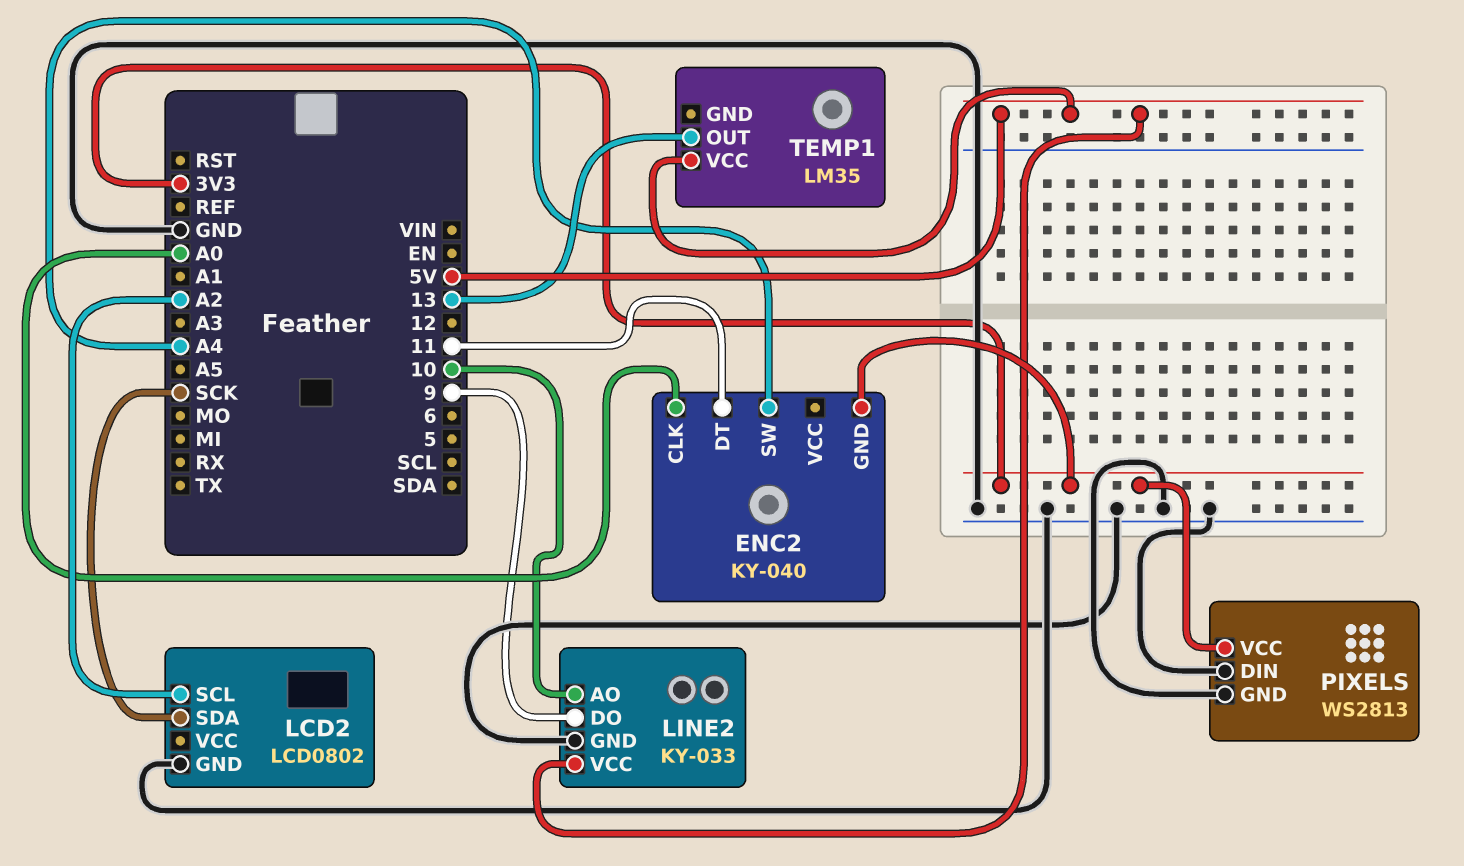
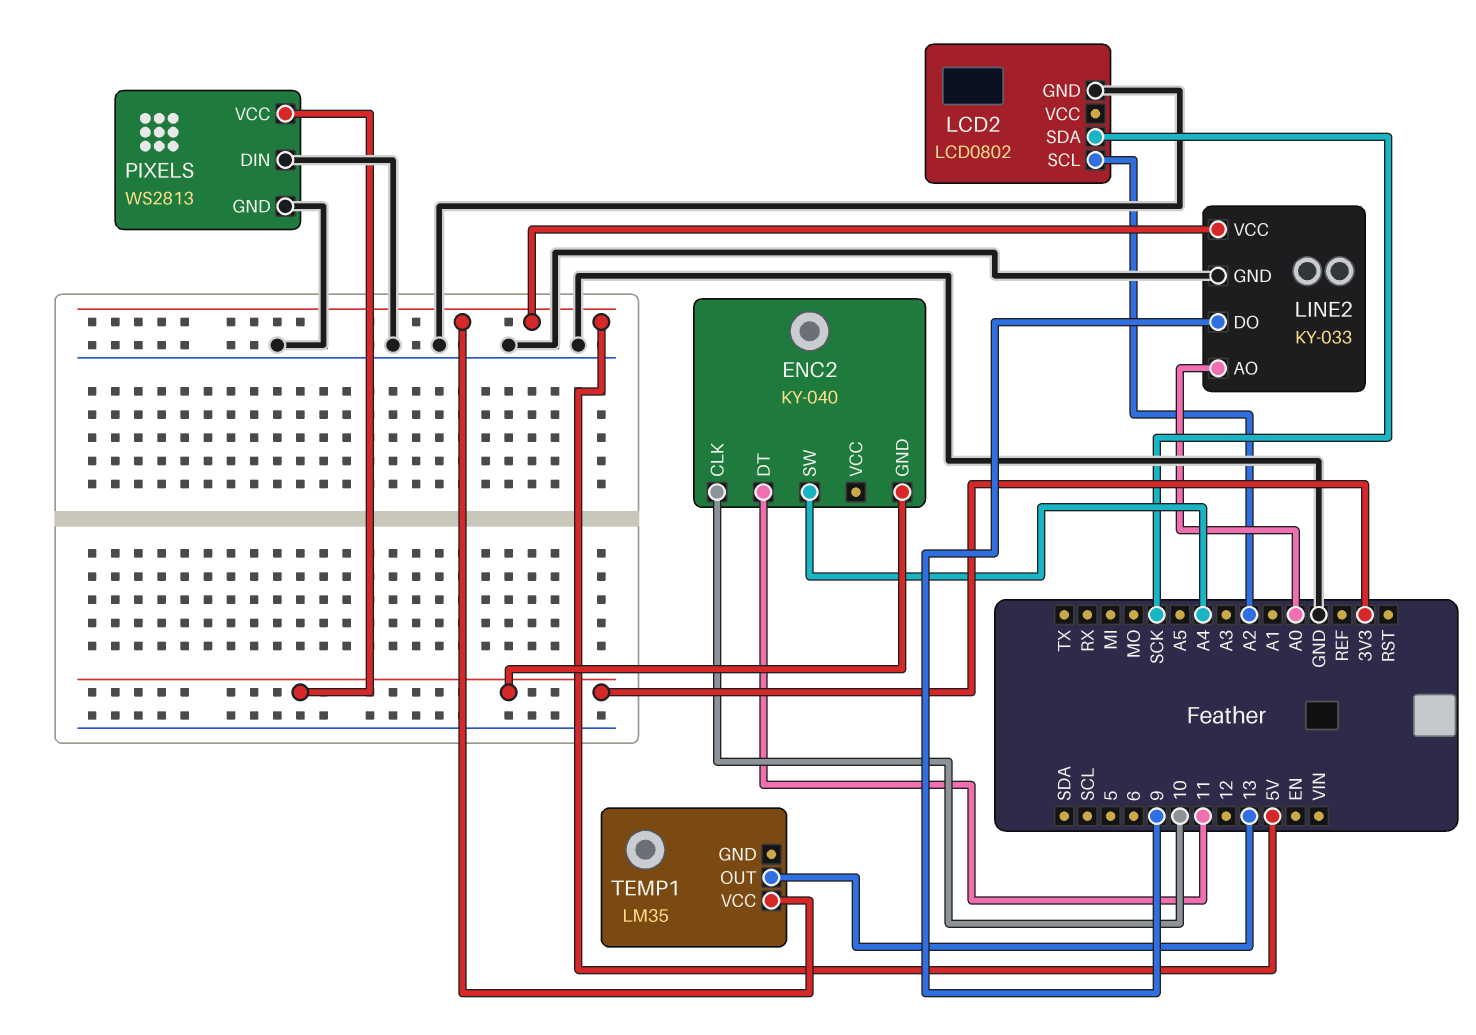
ENC2 pin CLK: A0 -> 10
LINE2 pin AO: 10 -> A0

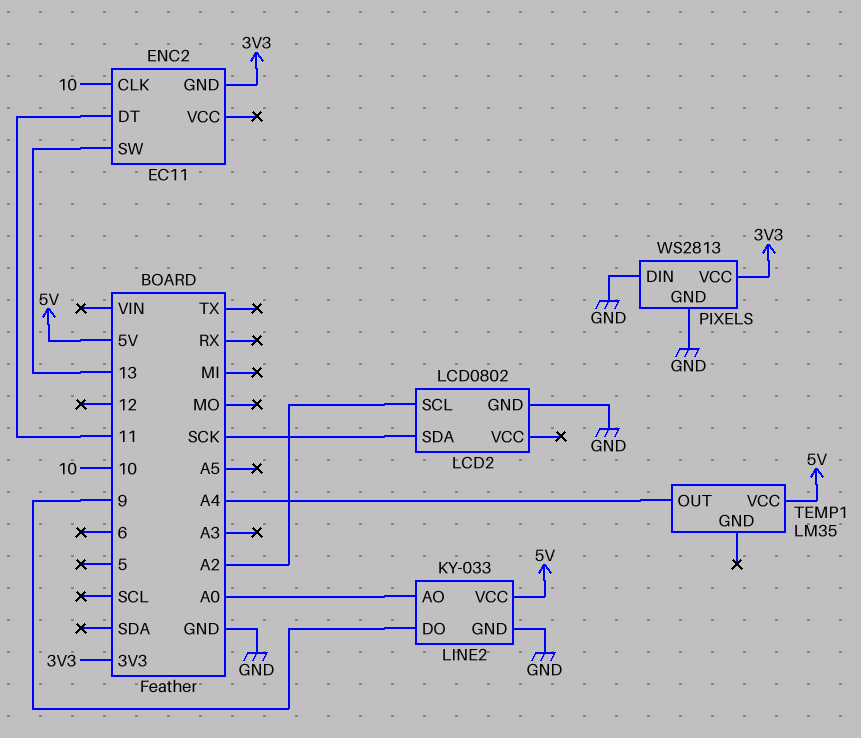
ENC2: KY-040 -> EC11
ENC2 pin SW: A4 -> 13
TEMP1 pin OUT: 13 -> A4

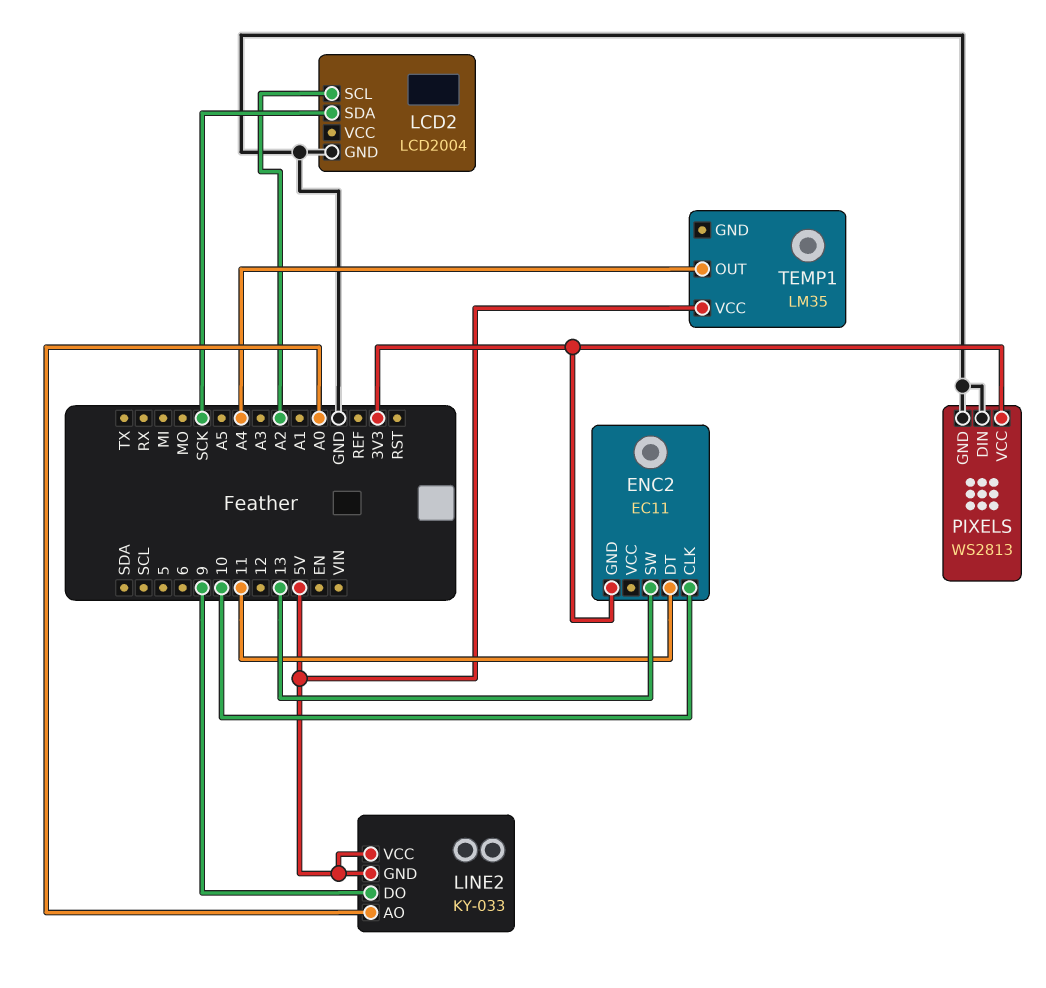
LCD2: LCD0802 -> LCD2004
LINE2 pin GND: GND -> 5V

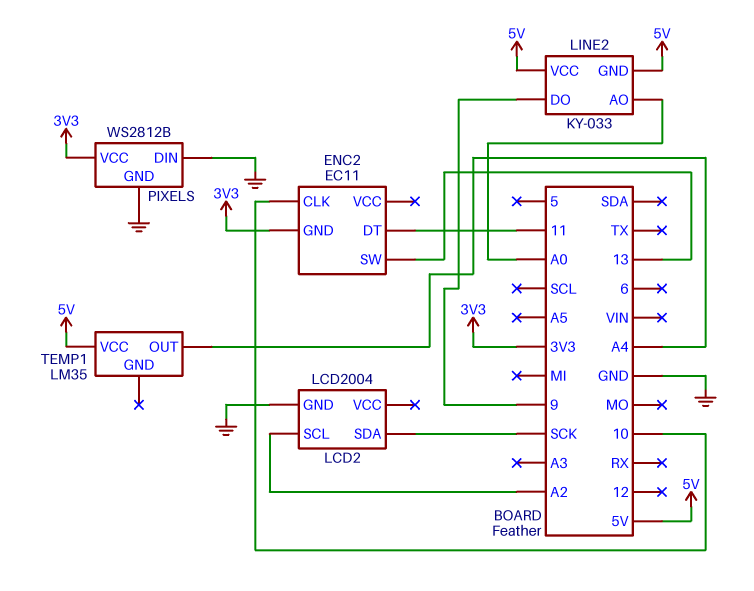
PIXELS: WS2813 -> WS2812B

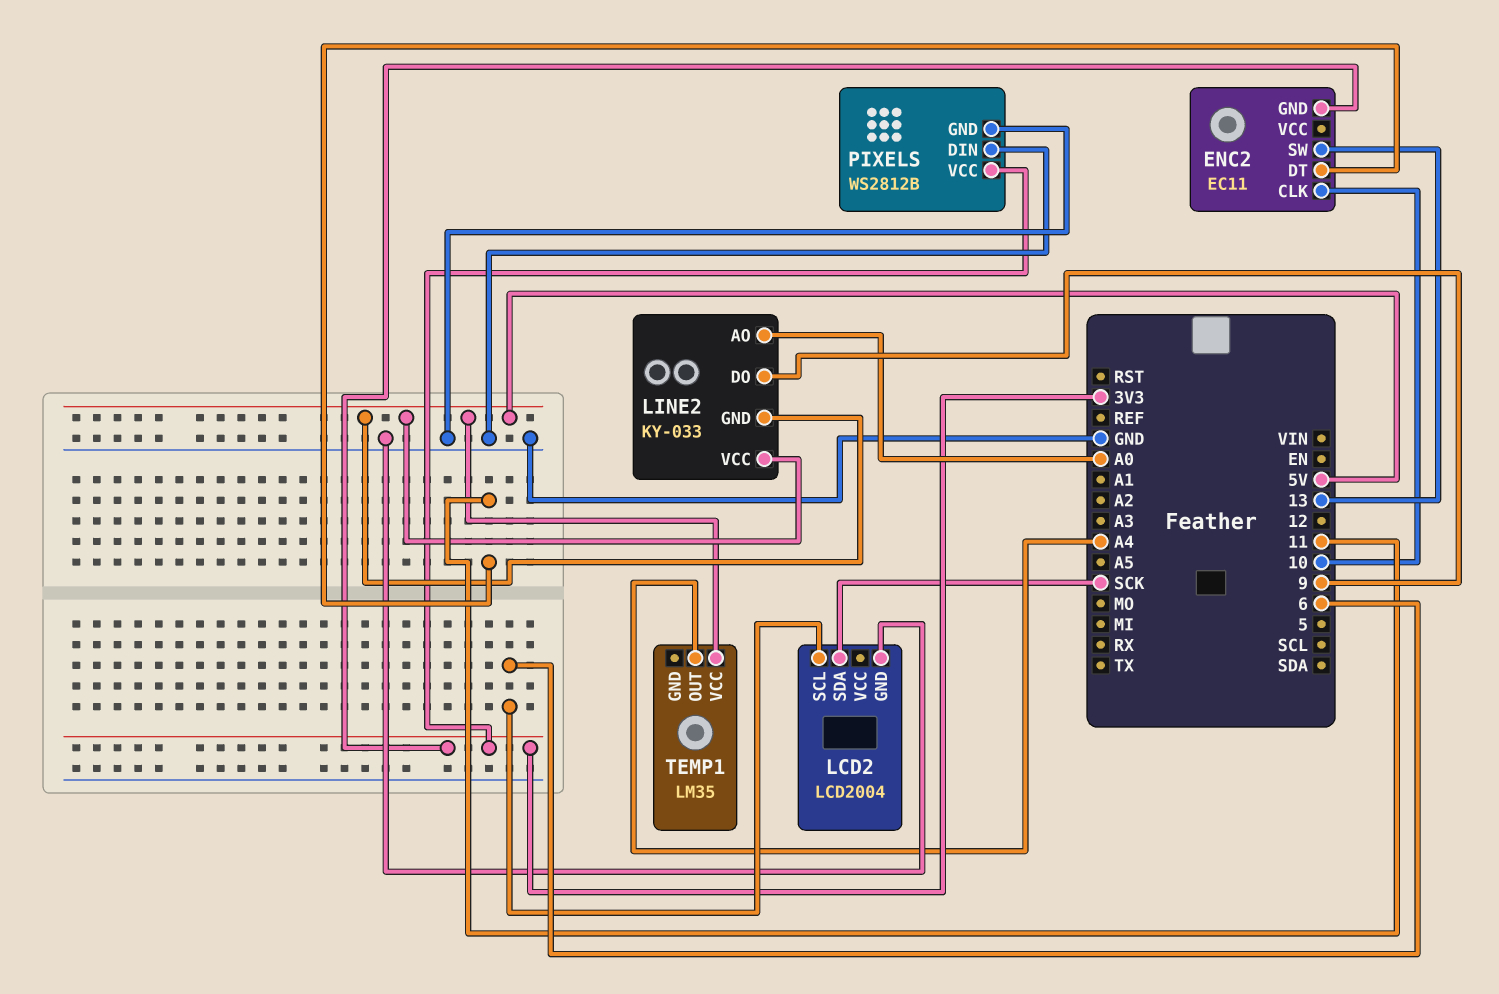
LCD2 pin SCL: A2 -> 6

